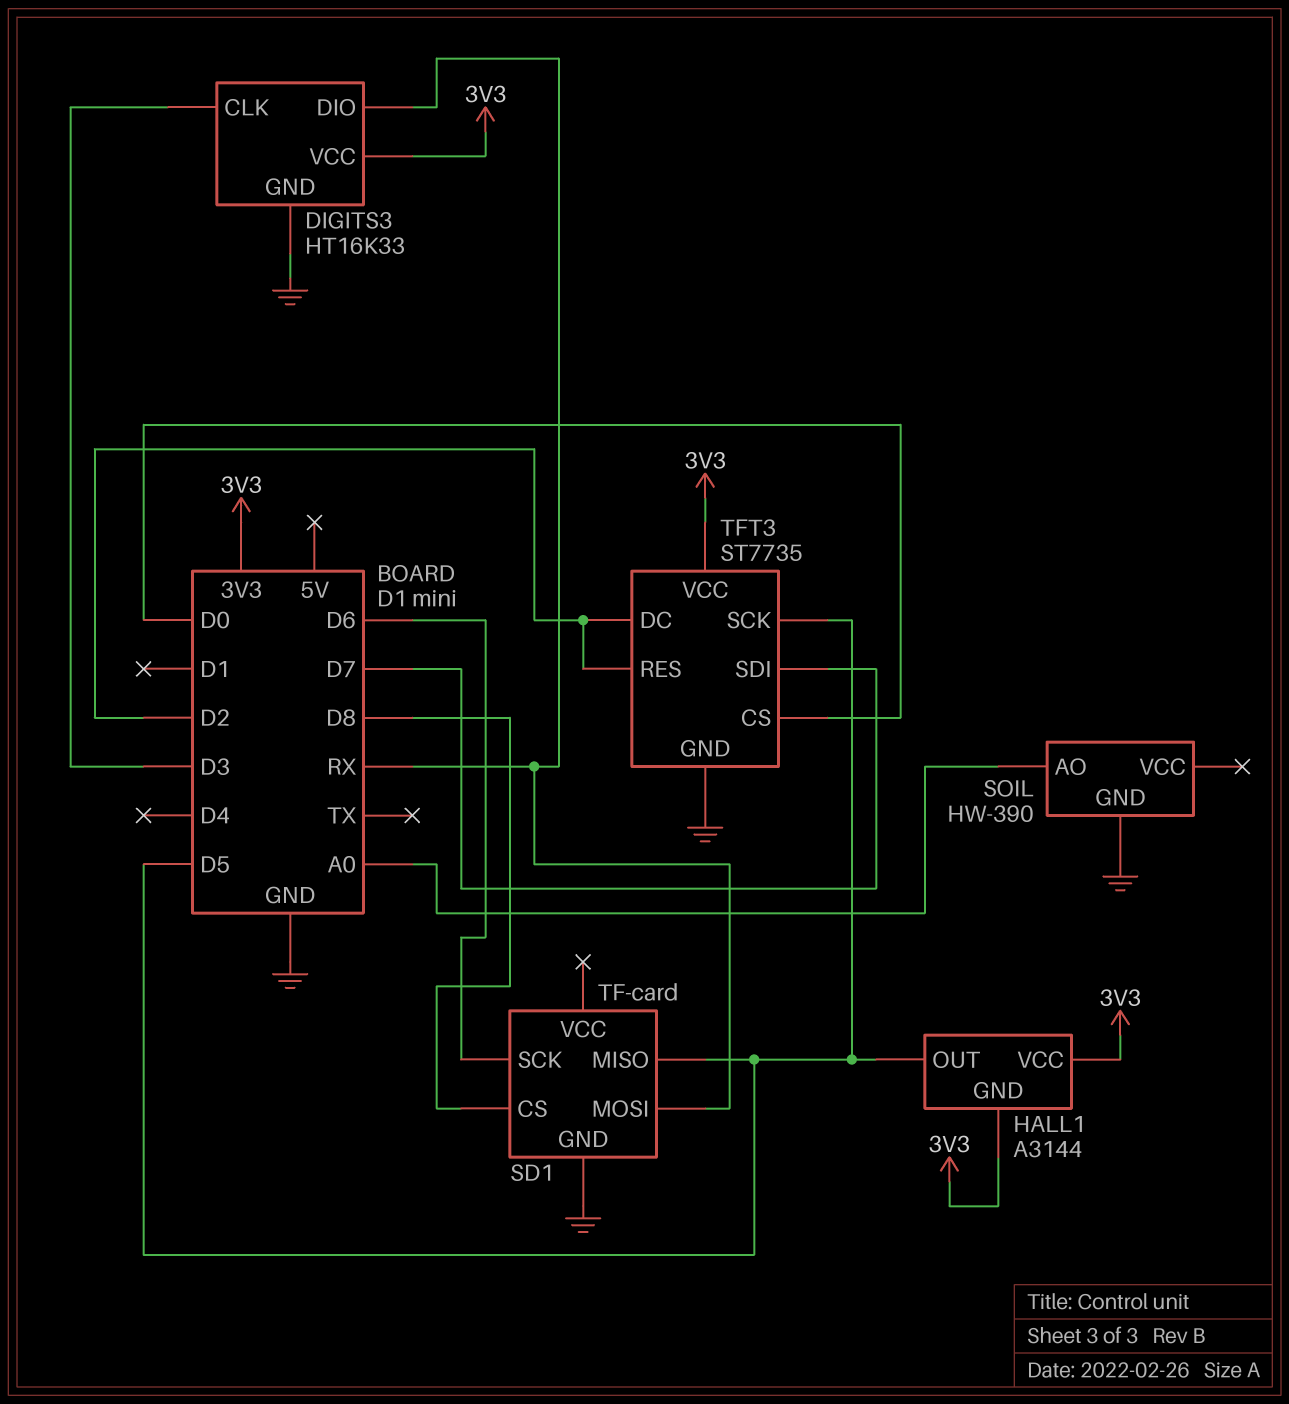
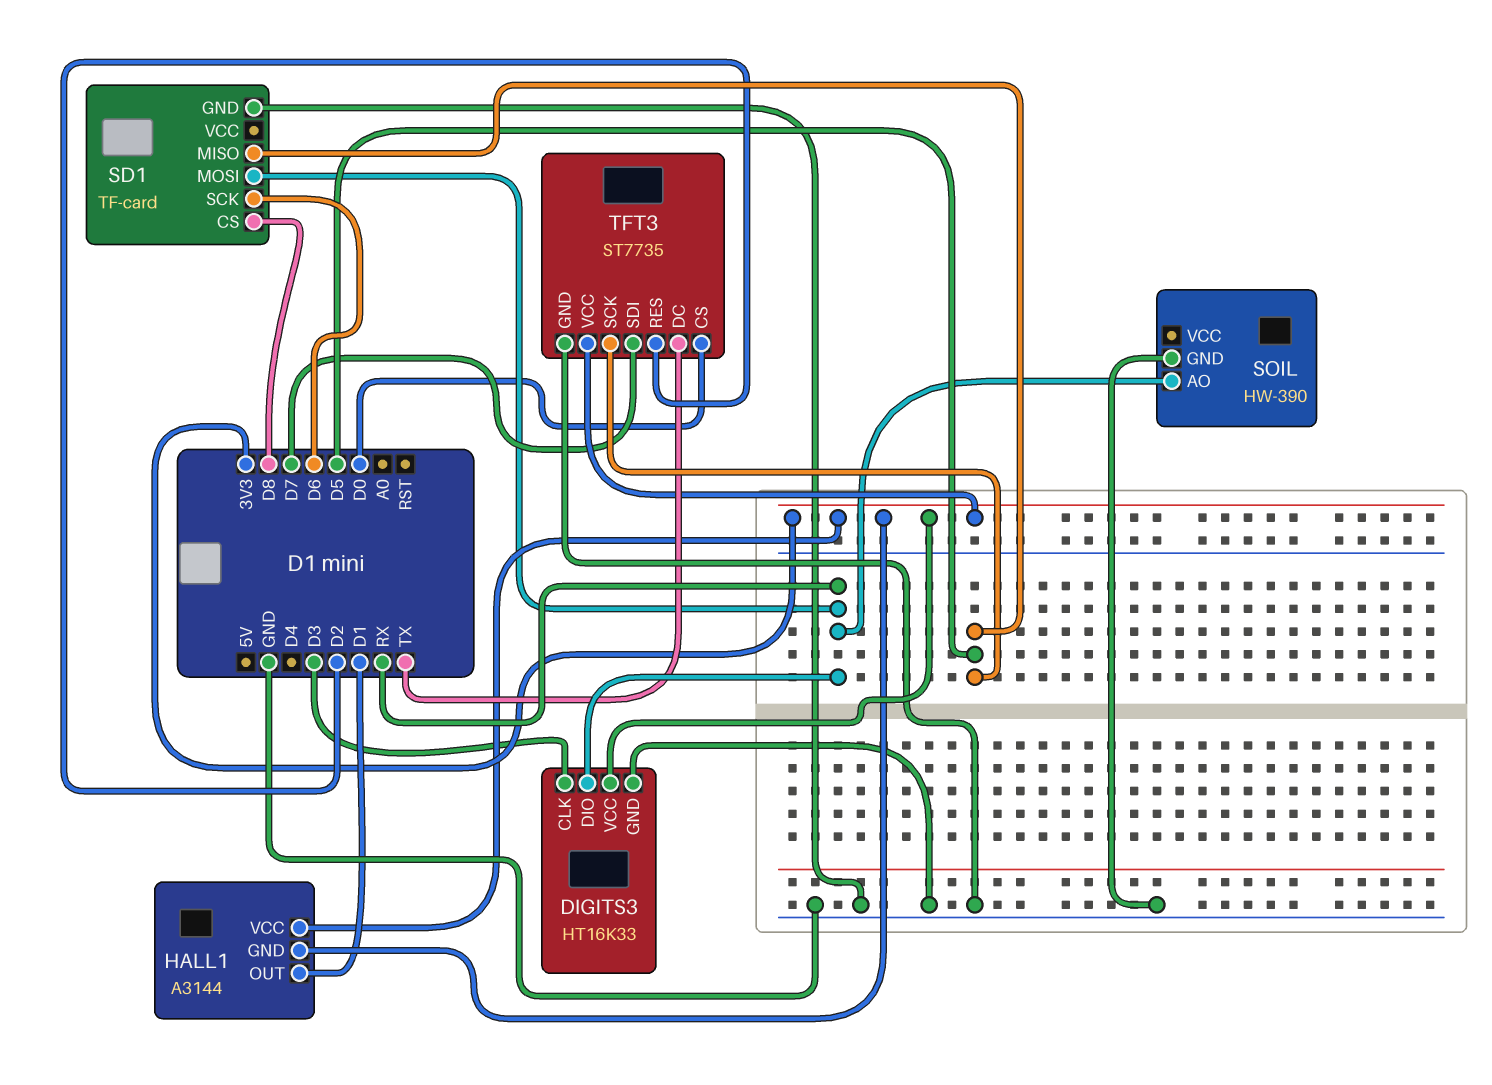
HALL1 pin OUT: D5 -> D1
SOIL pin AO: A0 -> RX
TFT3 pin DC: D2 -> TX

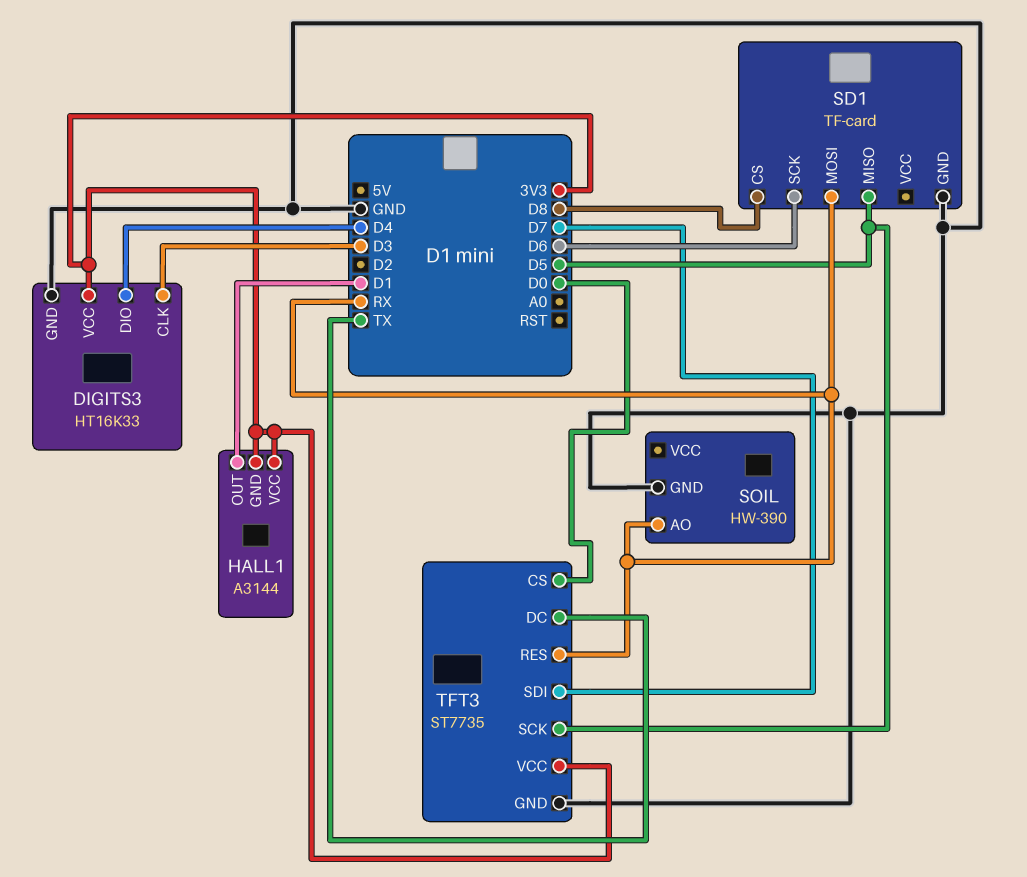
DIGITS3 pin DIO: RX -> D4
TFT3 pin RES: D2 -> RX

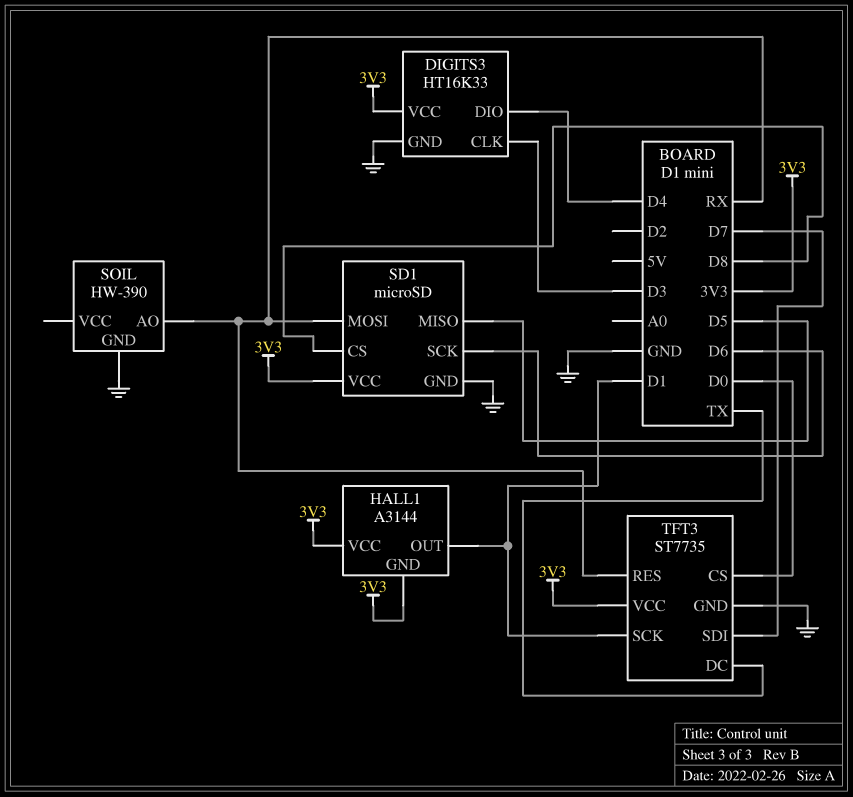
SD1: TF-card -> microSD
SD1 pin VCC: none -> 3V3
TFT3 pin SCK: D5 -> D1

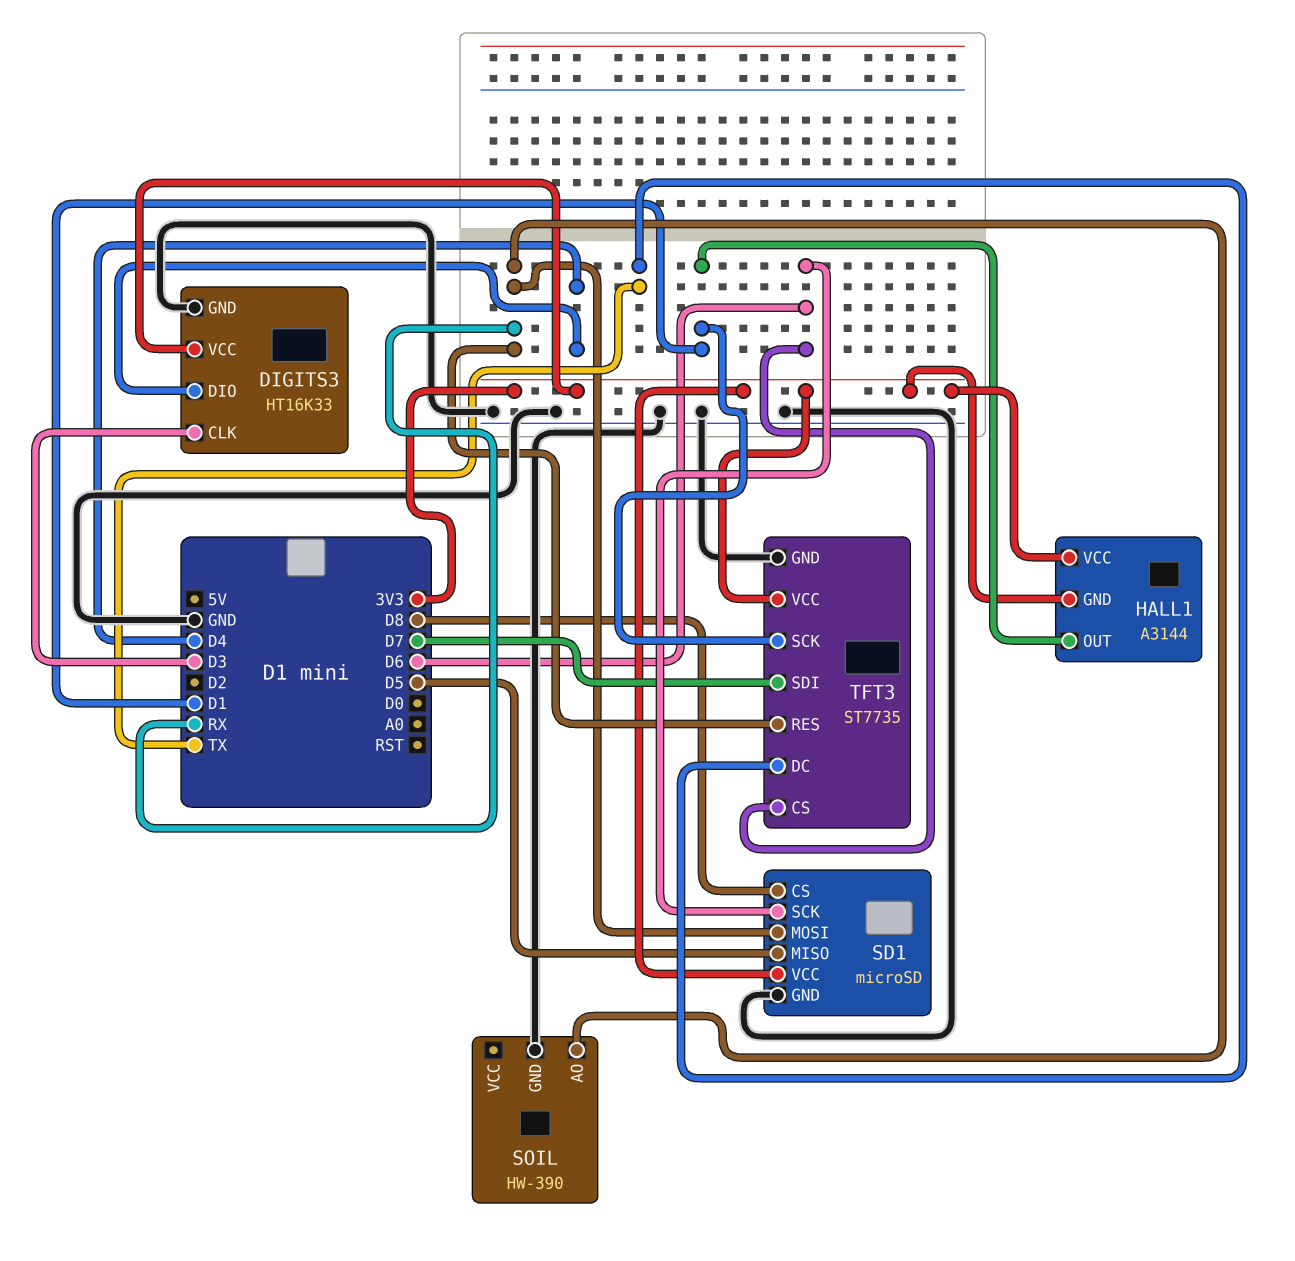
TFT3 pin CS: D0 -> D6

